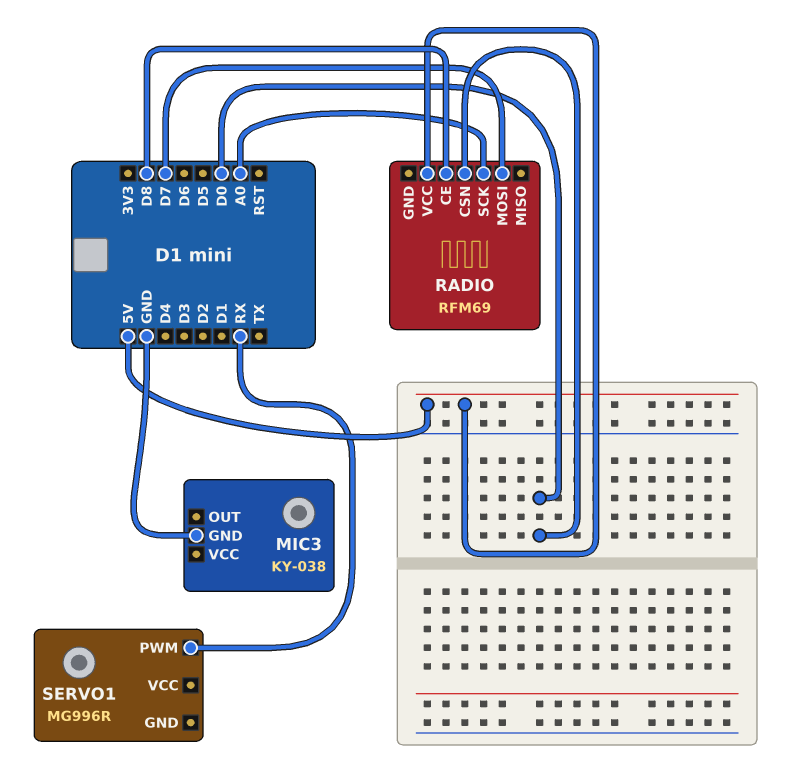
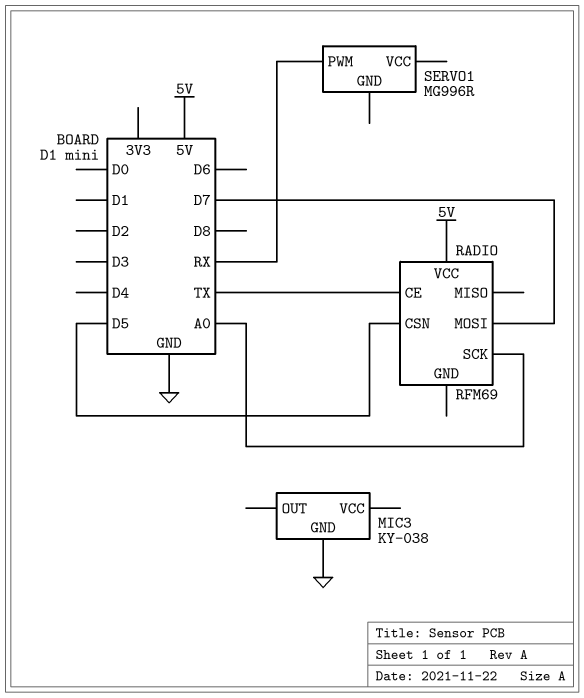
RADIO pin CE: D8 -> TX
RADIO pin CSN: D0 -> D5

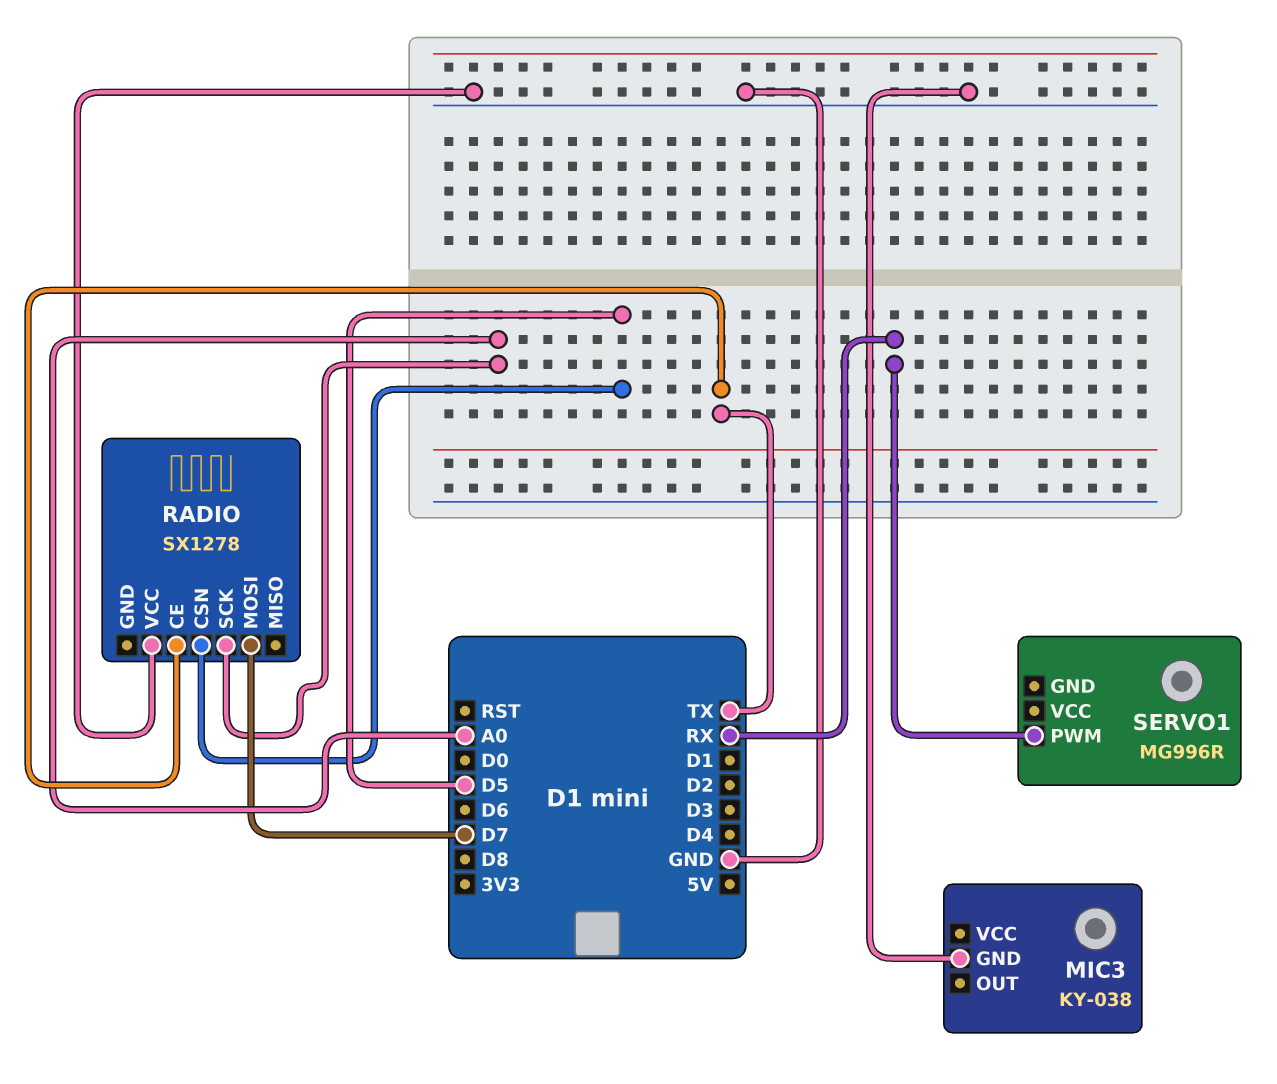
RADIO: RFM69 -> SX1278
RADIO pin VCC: 5V -> GND

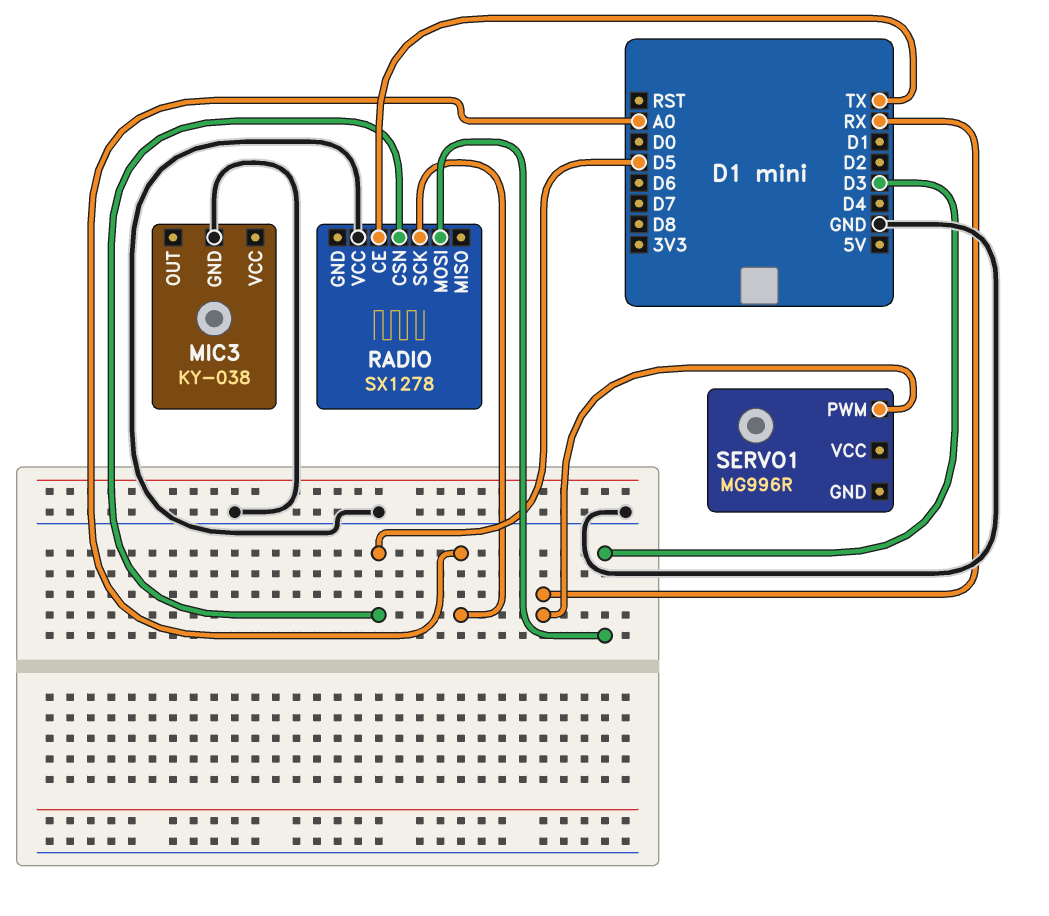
RADIO pin MOSI: D7 -> D3

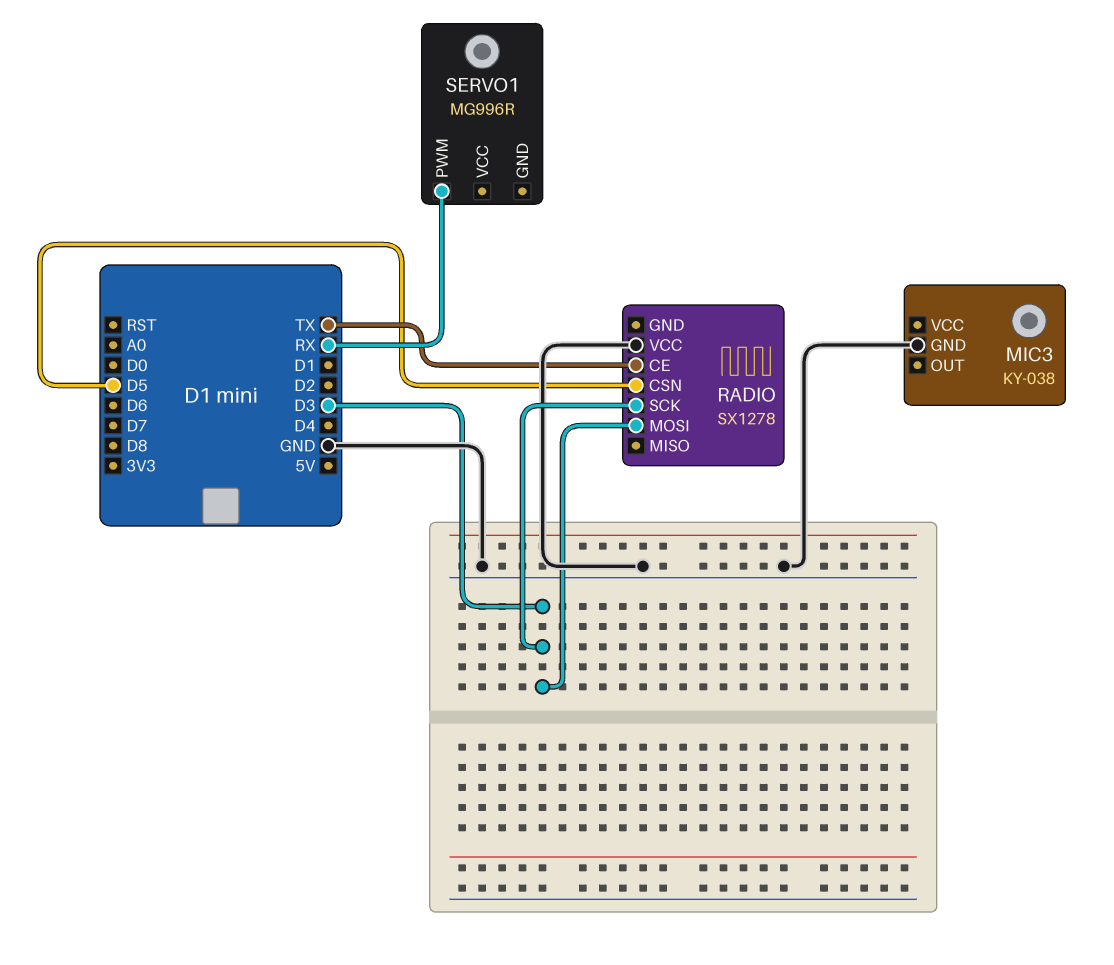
RADIO pin SCK: A0 -> D3

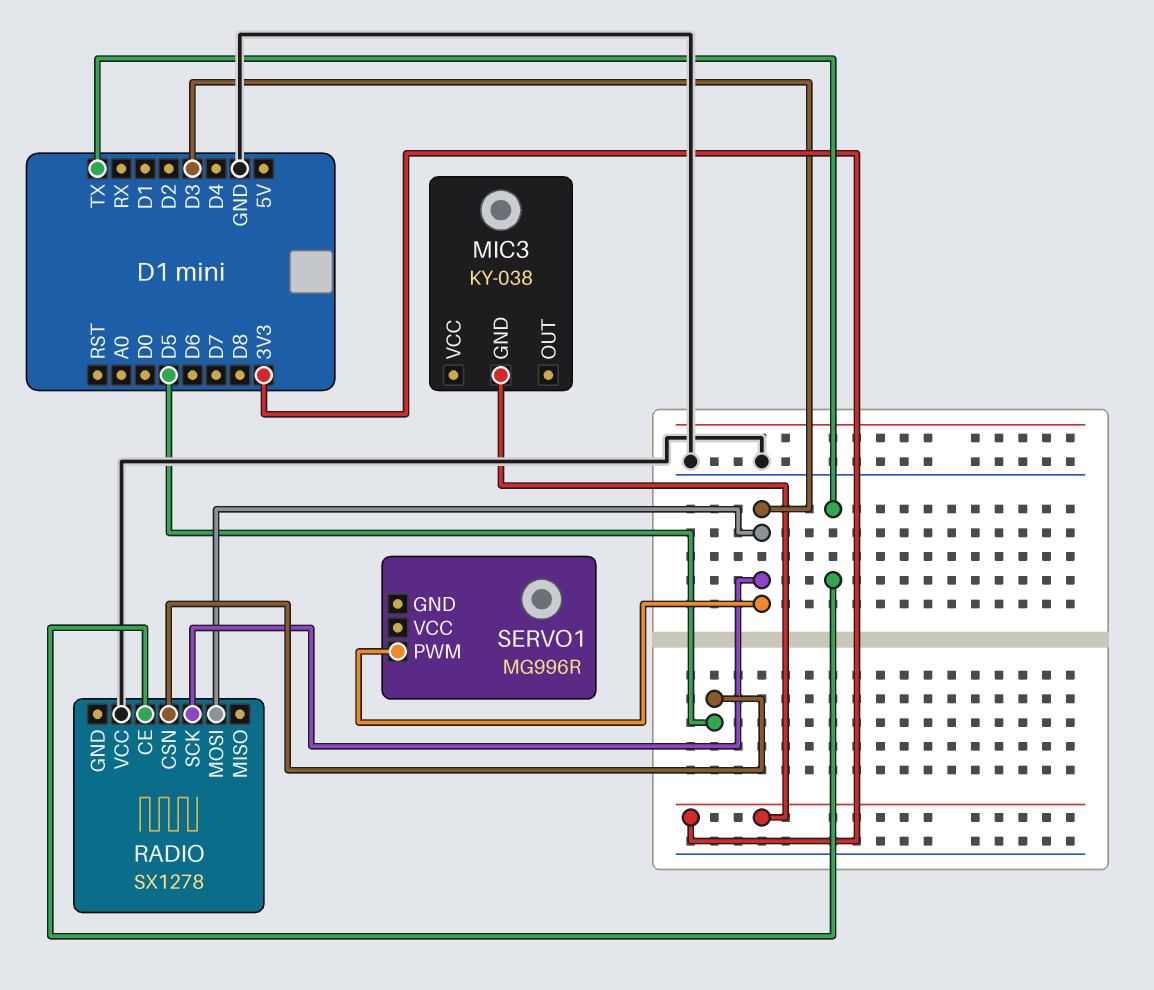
MIC3 pin GND: GND -> 3V3
SERVO1 pin PWM: RX -> D3

